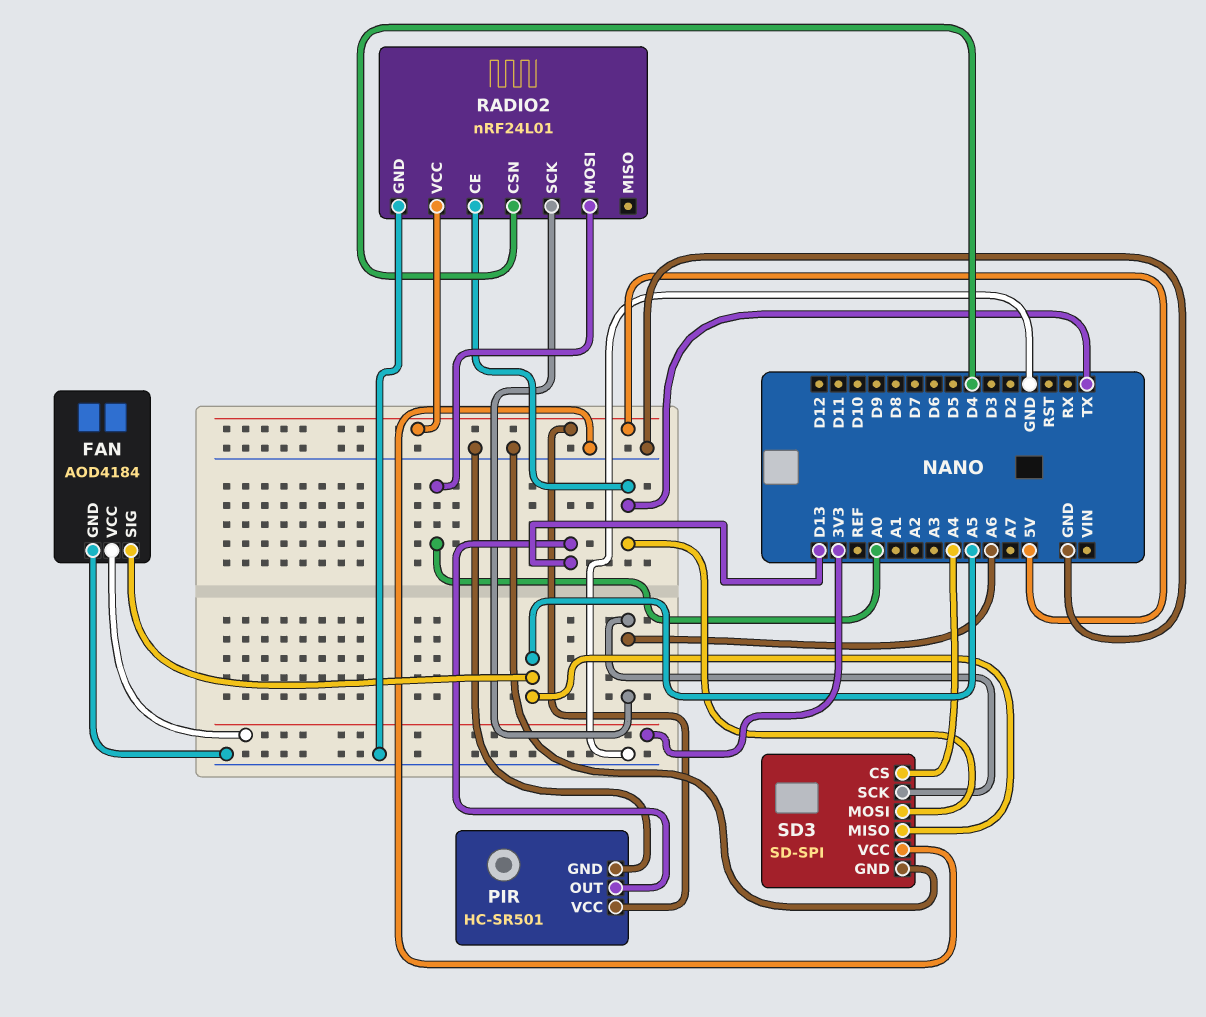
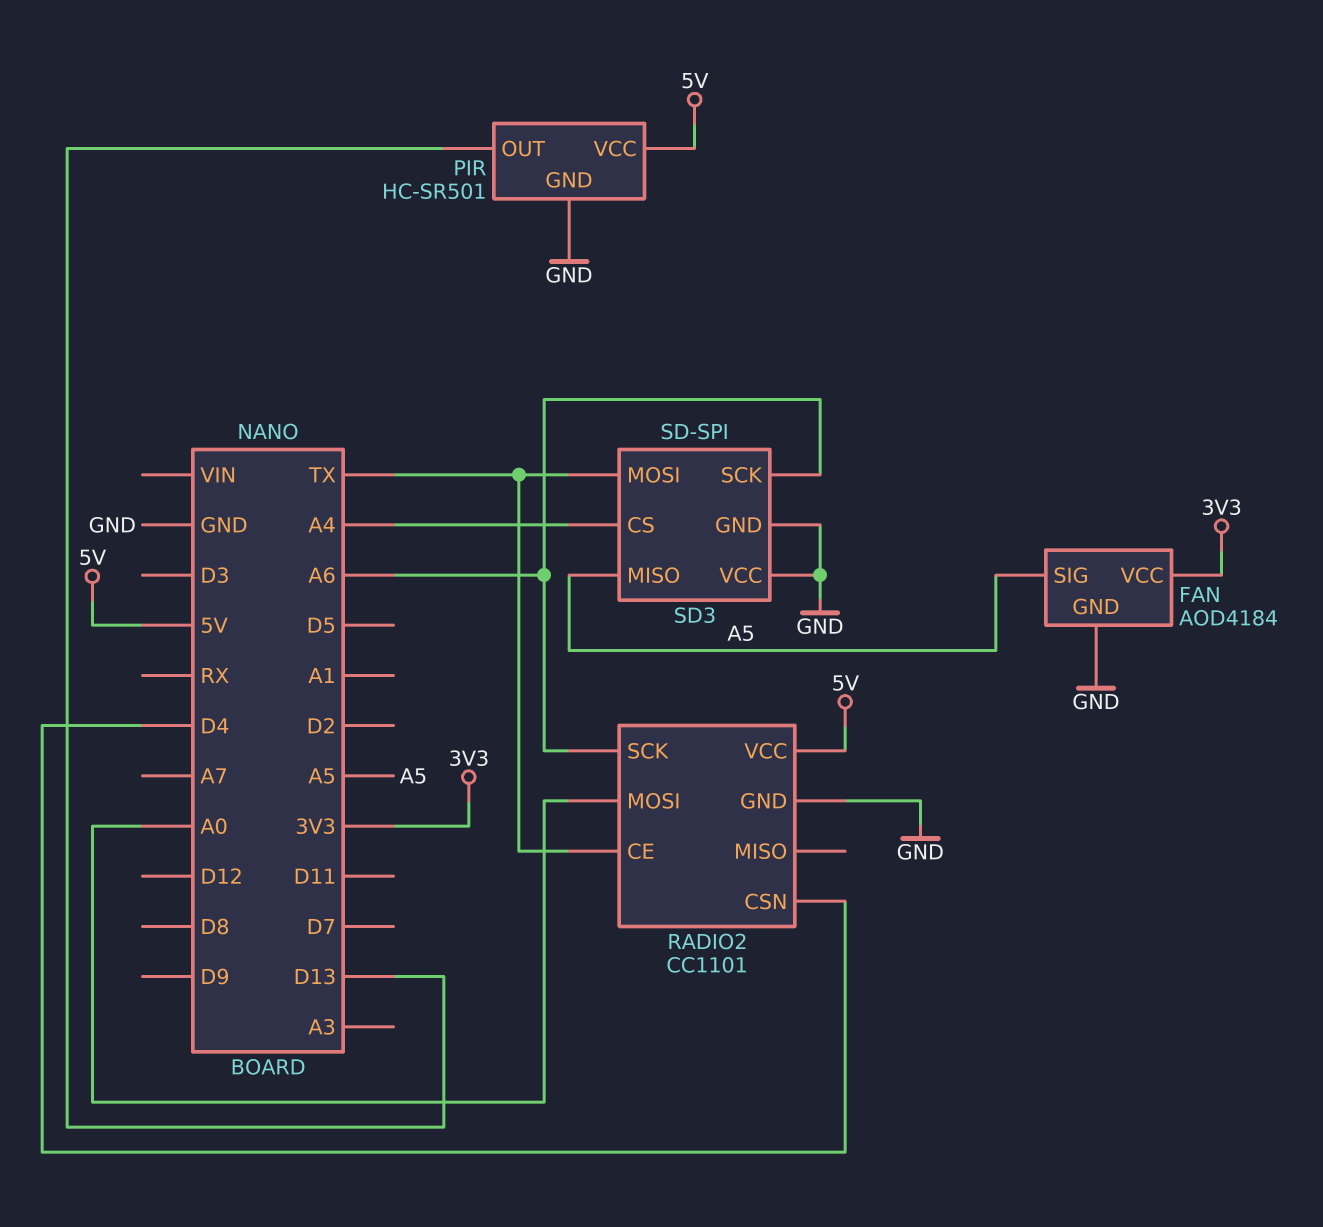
RADIO2: nRF24L01 -> CC1101

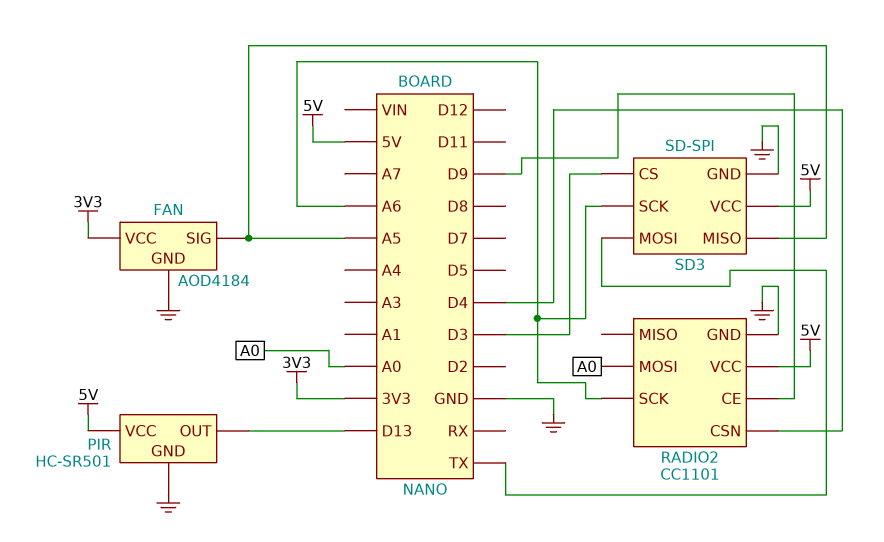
RADIO2 pin CE: TX -> D9
SD3 pin CS: A4 -> D3
SD3 pin VCC: GND -> 5V

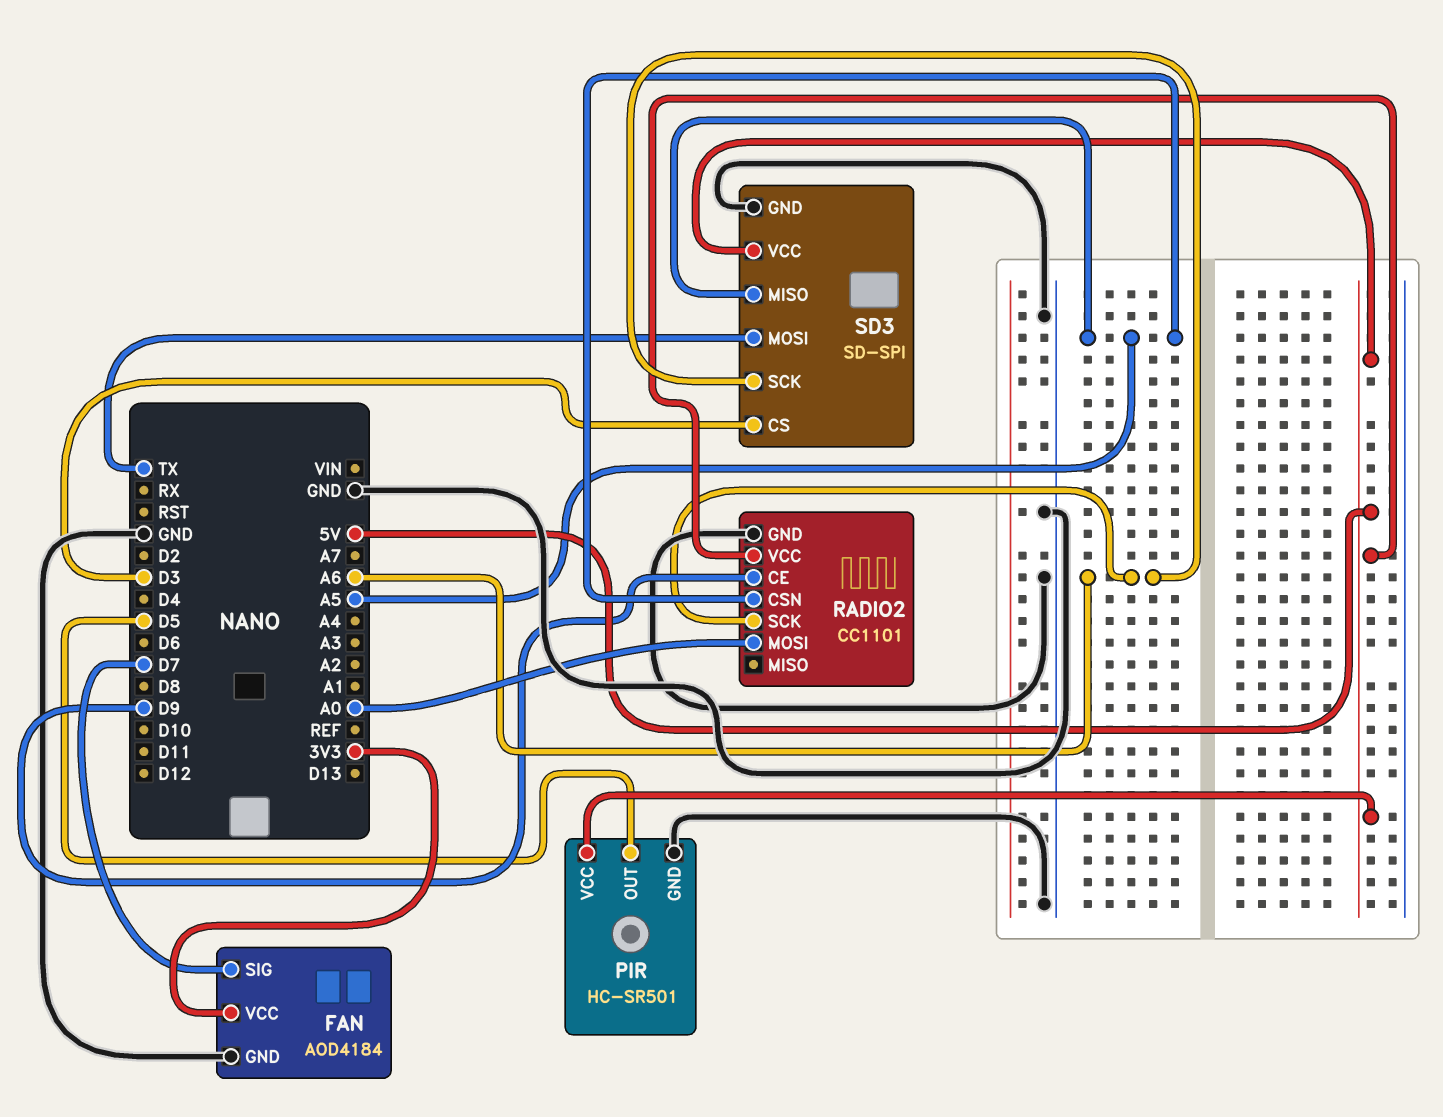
FAN pin SIG: A5 -> D7
PIR pin OUT: D13 -> D5
RADIO2 pin CSN: D4 -> A5

